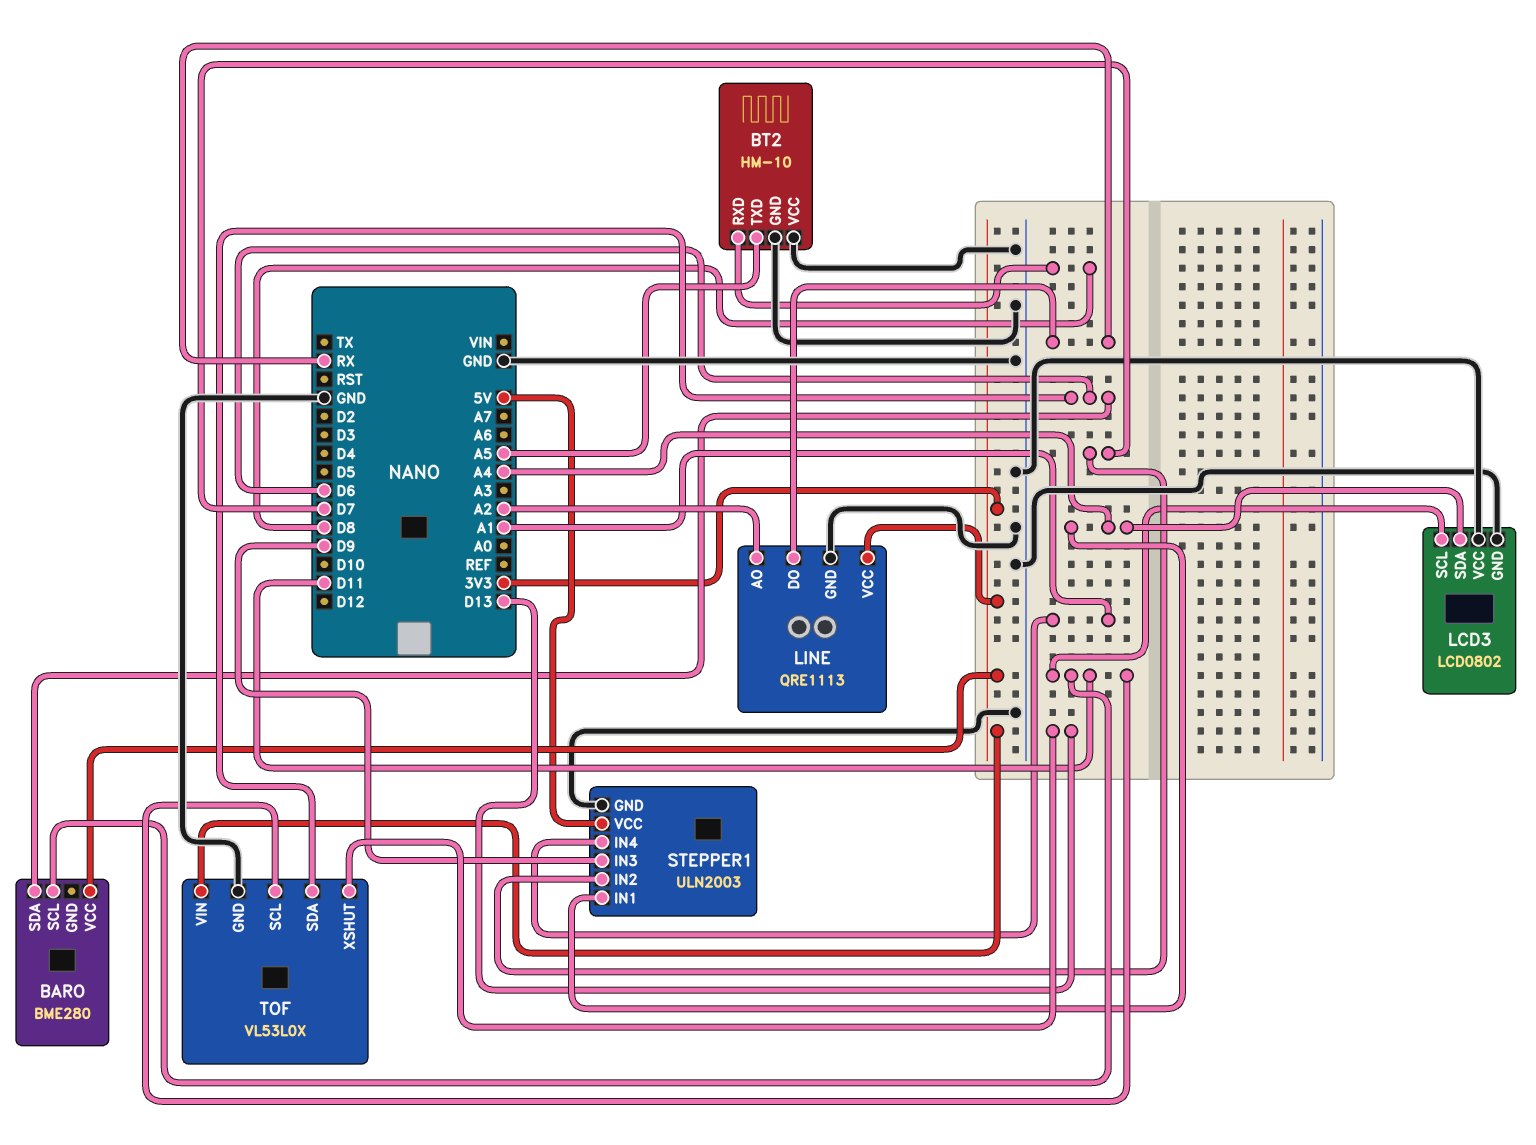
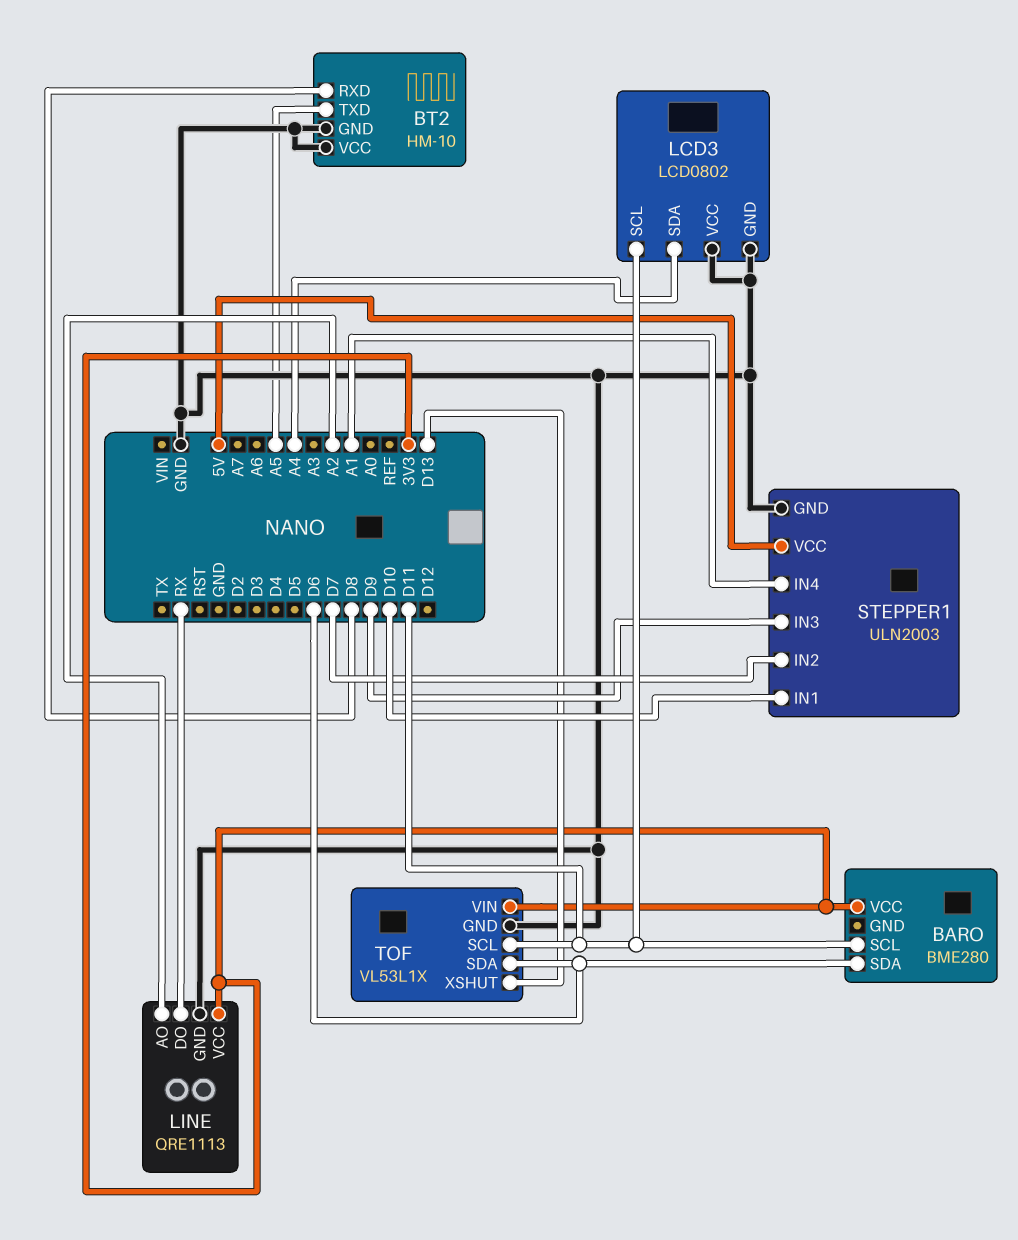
STEPPER1 pin IN1: A4 -> D10
TOF: VL53L0X -> VL53L1X

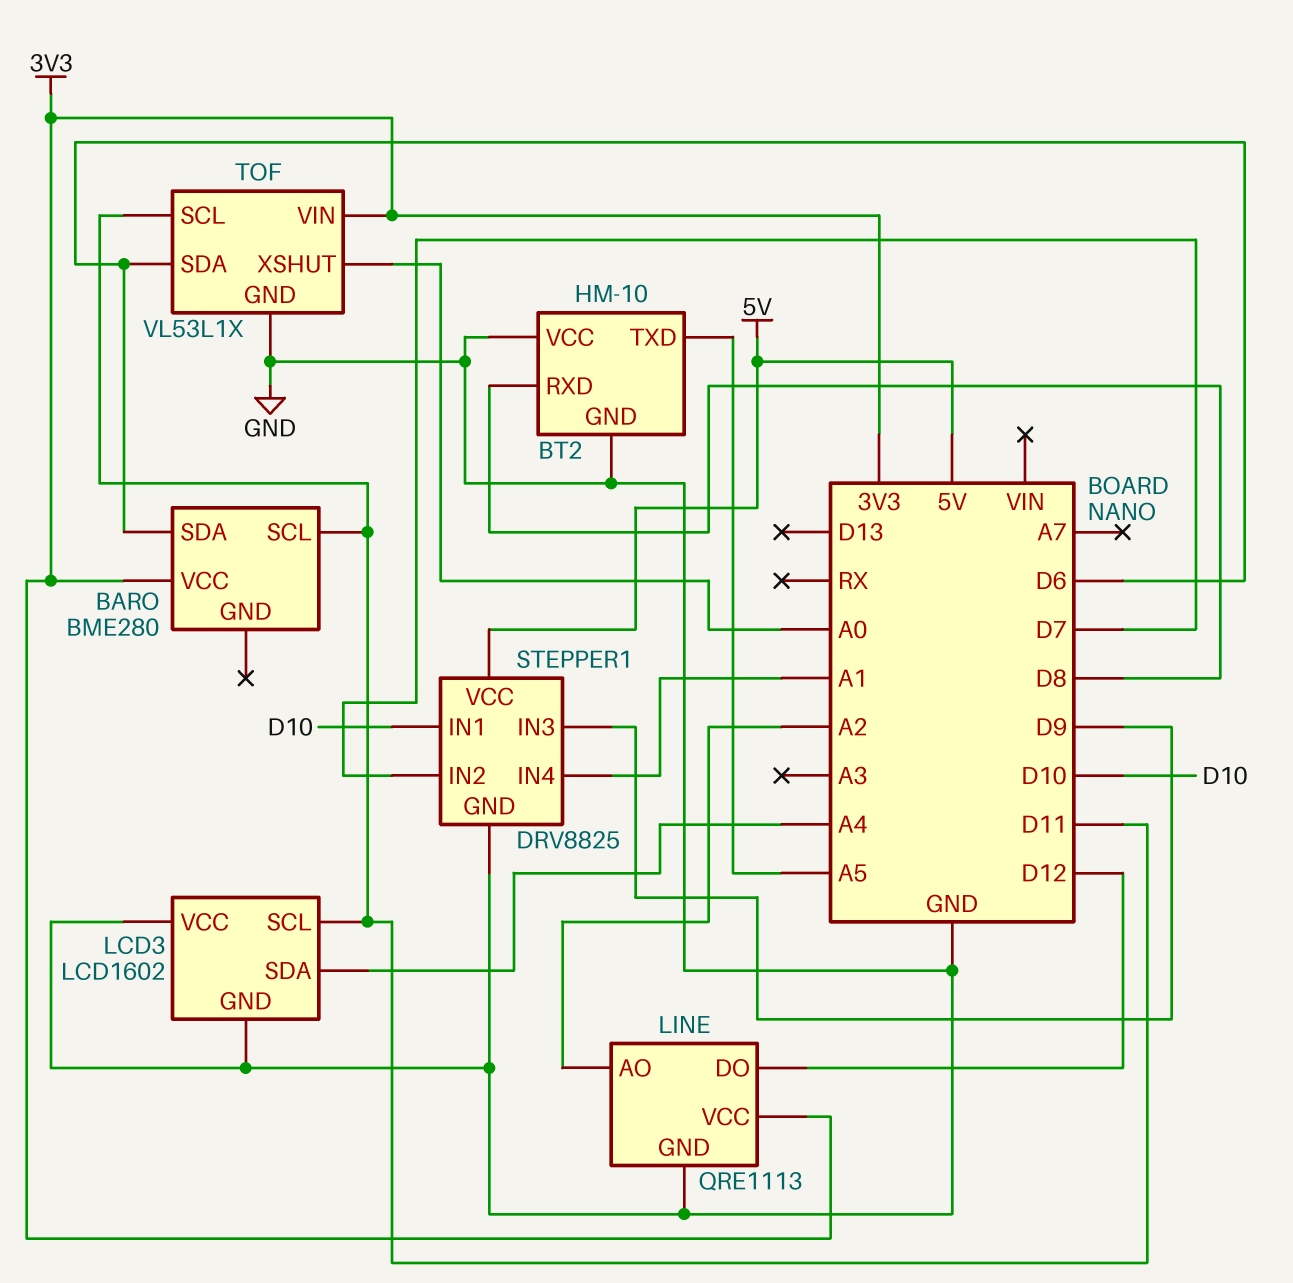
LCD3: LCD0802 -> LCD1602
LINE pin DO: RX -> D12
STEPPER1: ULN2003 -> DRV8825
TOF pin XSHUT: D13 -> A0

